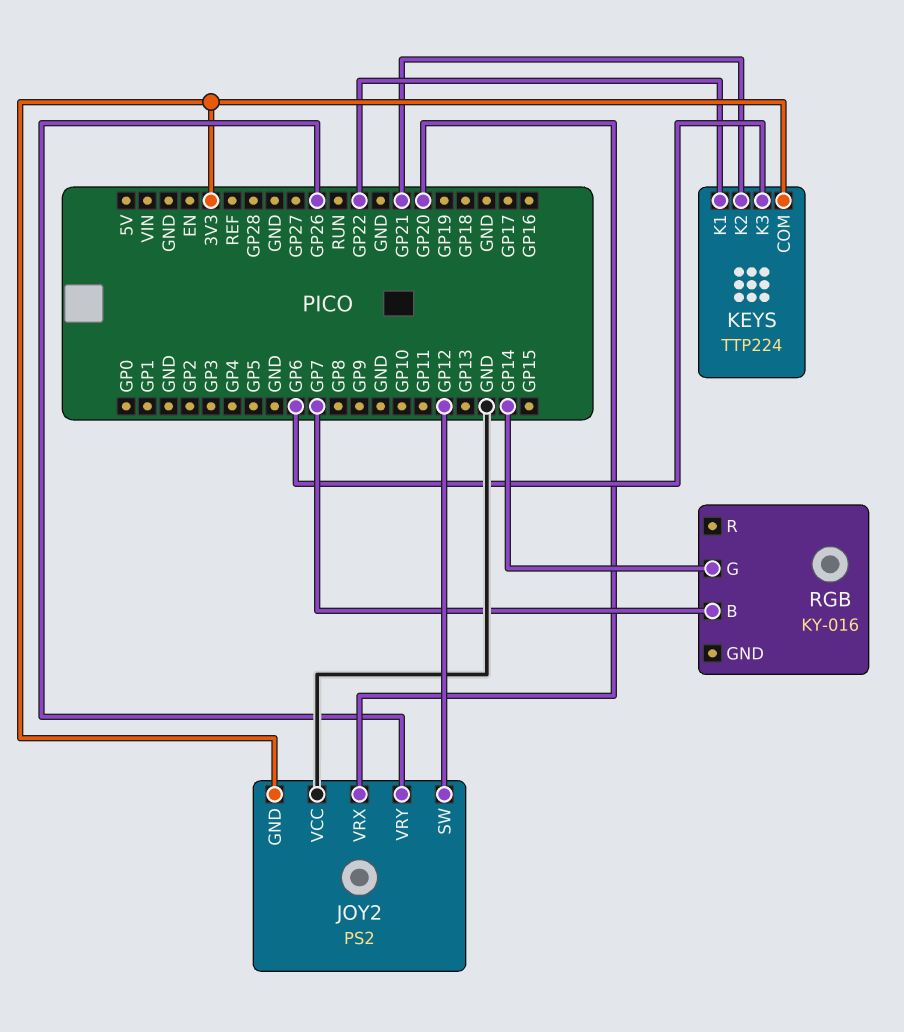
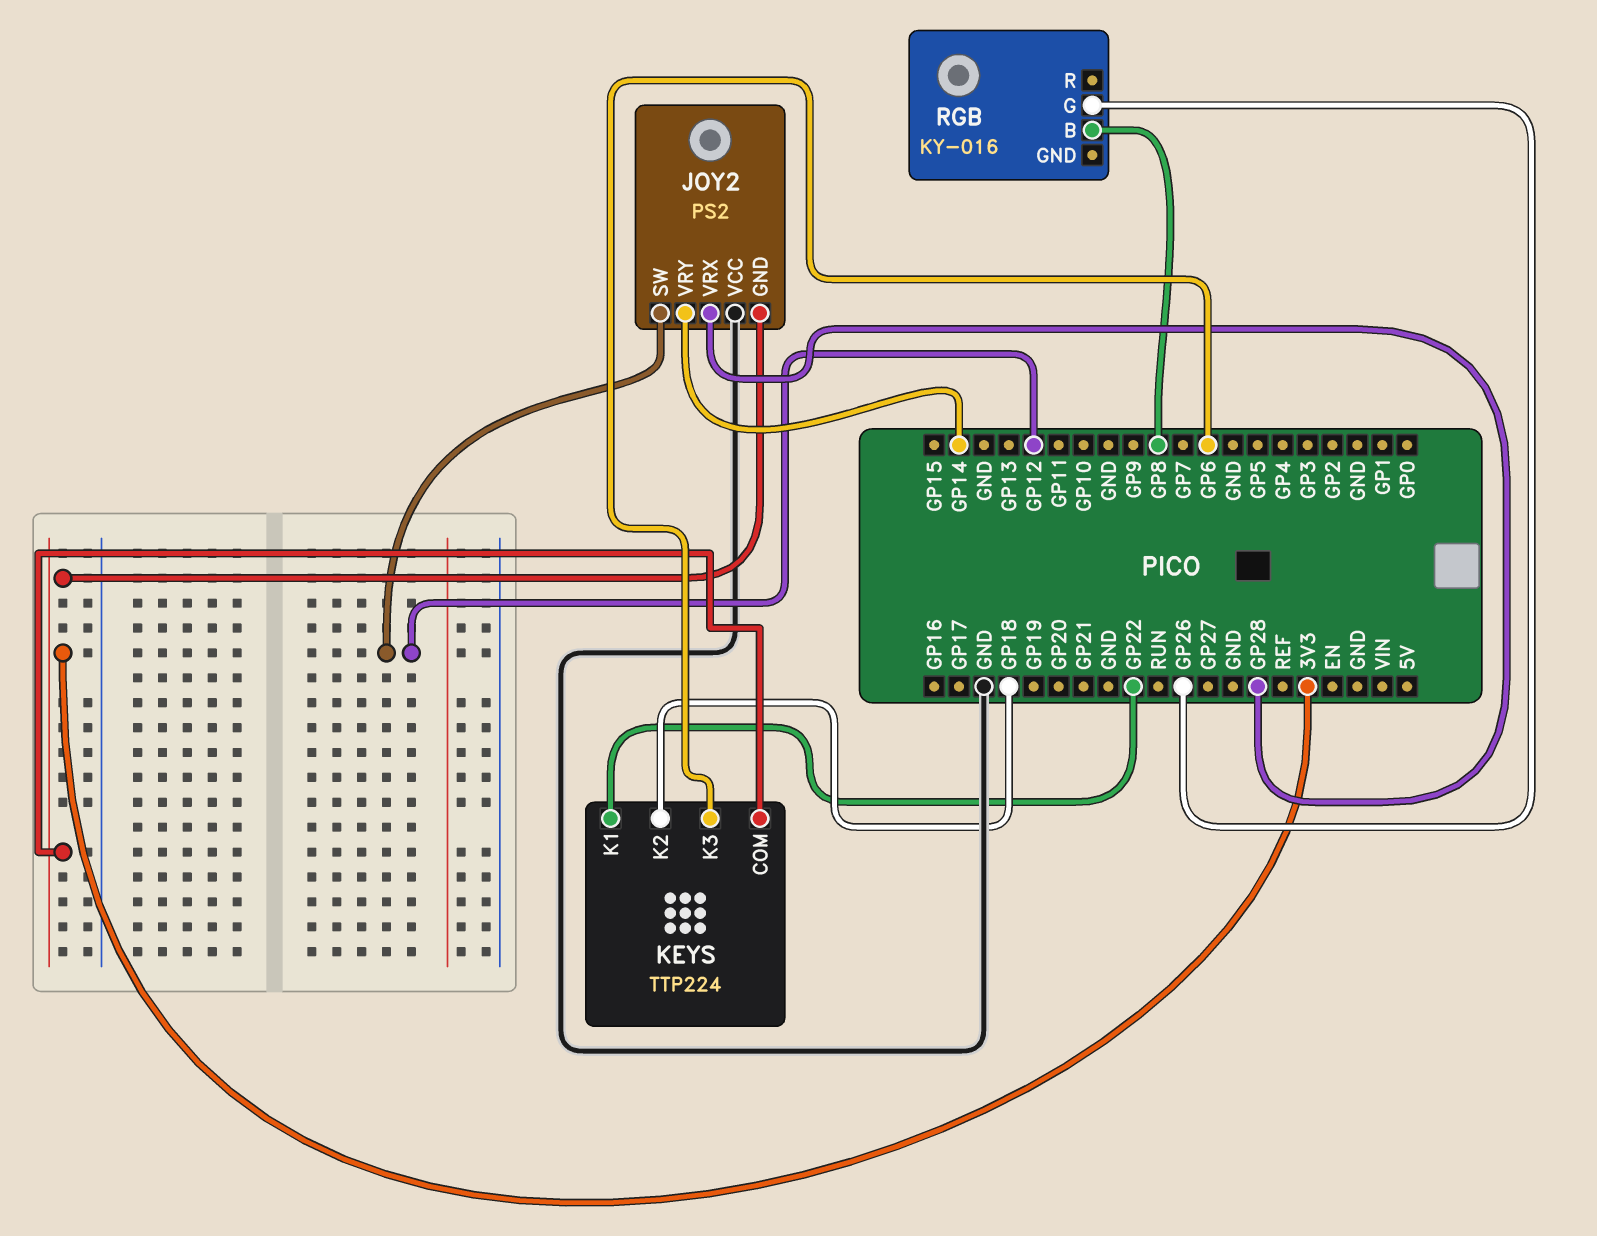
JOY2 pin VRX: GP20 -> GP28
JOY2 pin VRY: GP26 -> GP14
KEYS pin K2: GP21 -> GP18
RGB pin B: GP7 -> GP8
RGB pin G: GP14 -> GP26

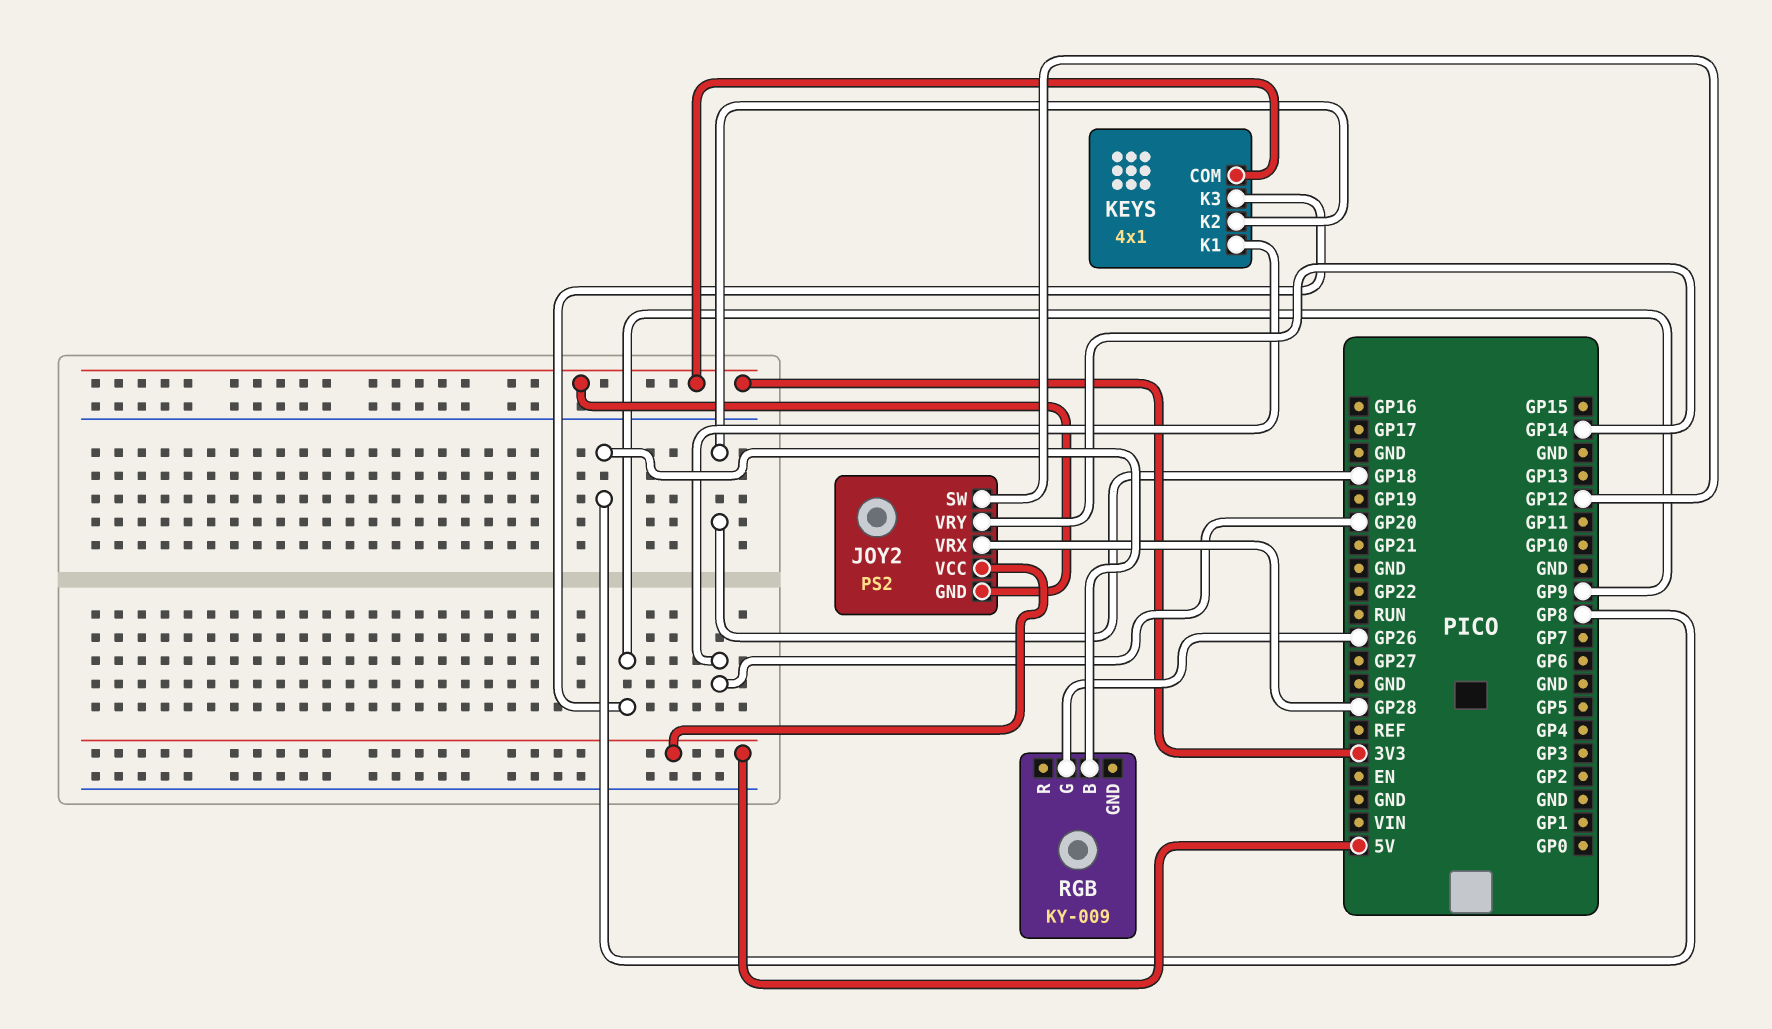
JOY2 pin VCC: GND -> 5V
KEYS: TTP224 -> 4x1
KEYS pin K1: GP22 -> GP20
KEYS pin K3: GP6 -> GP9
RGB: KY-016 -> KY-009

